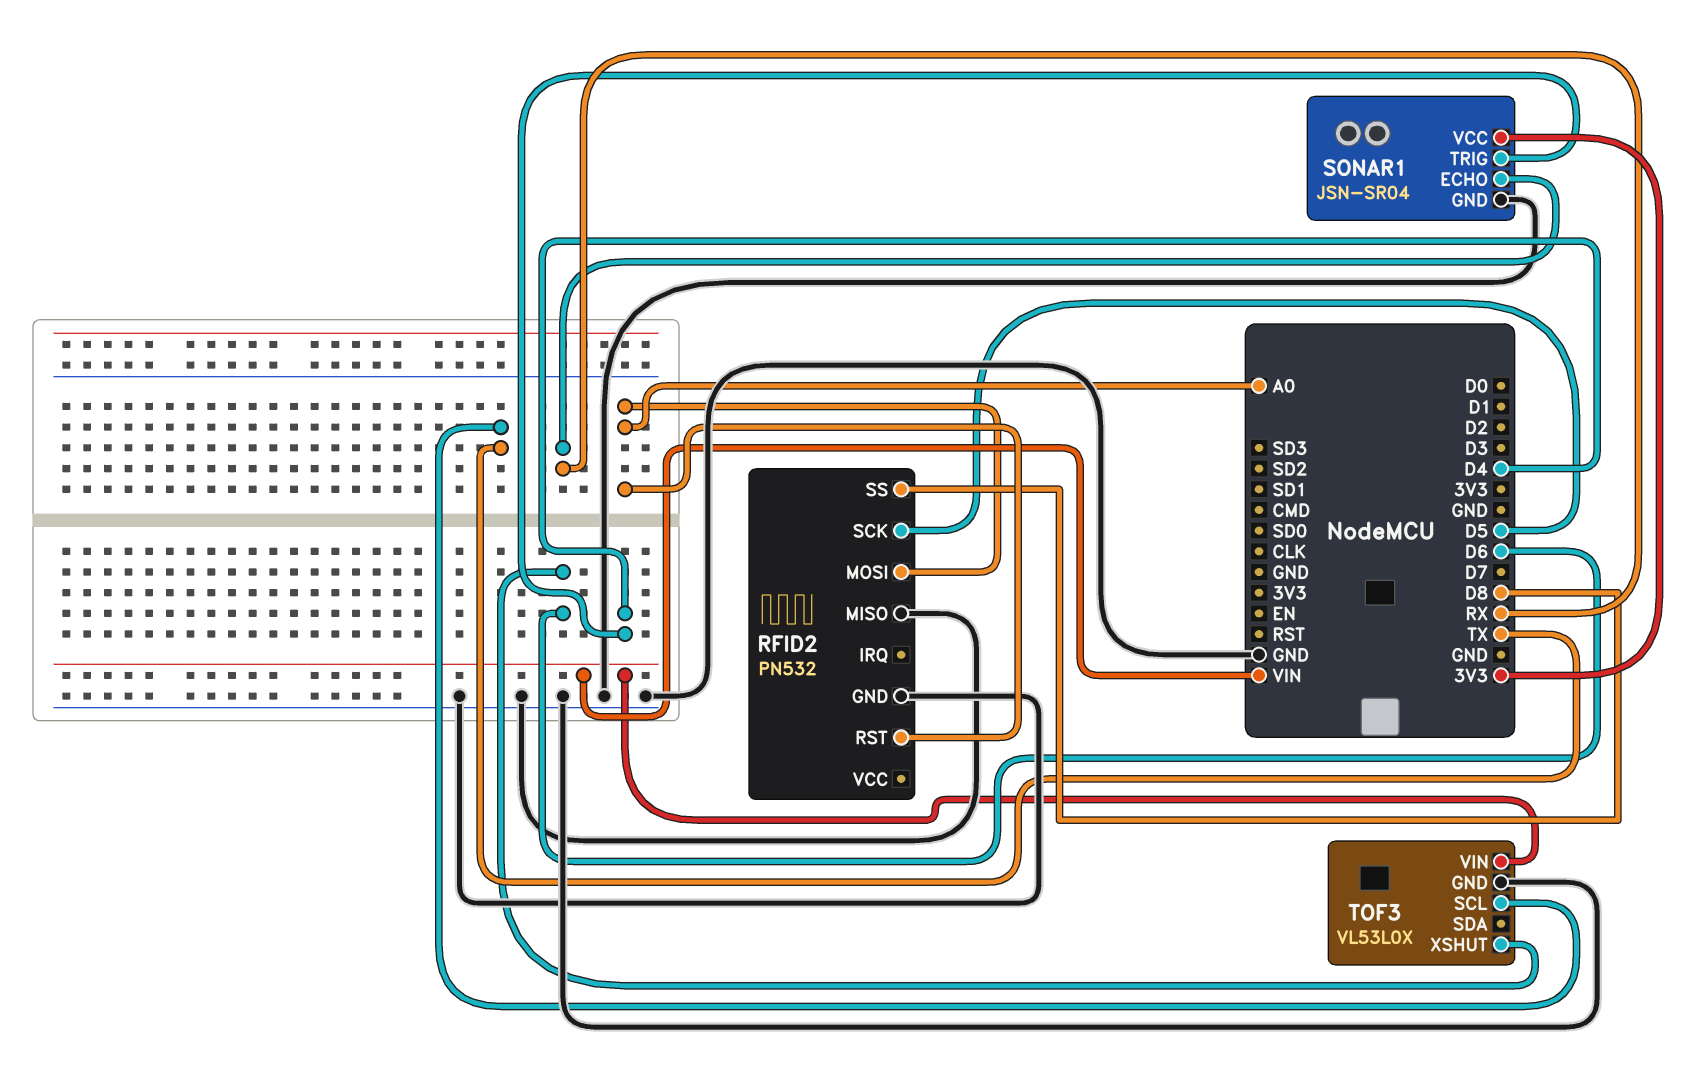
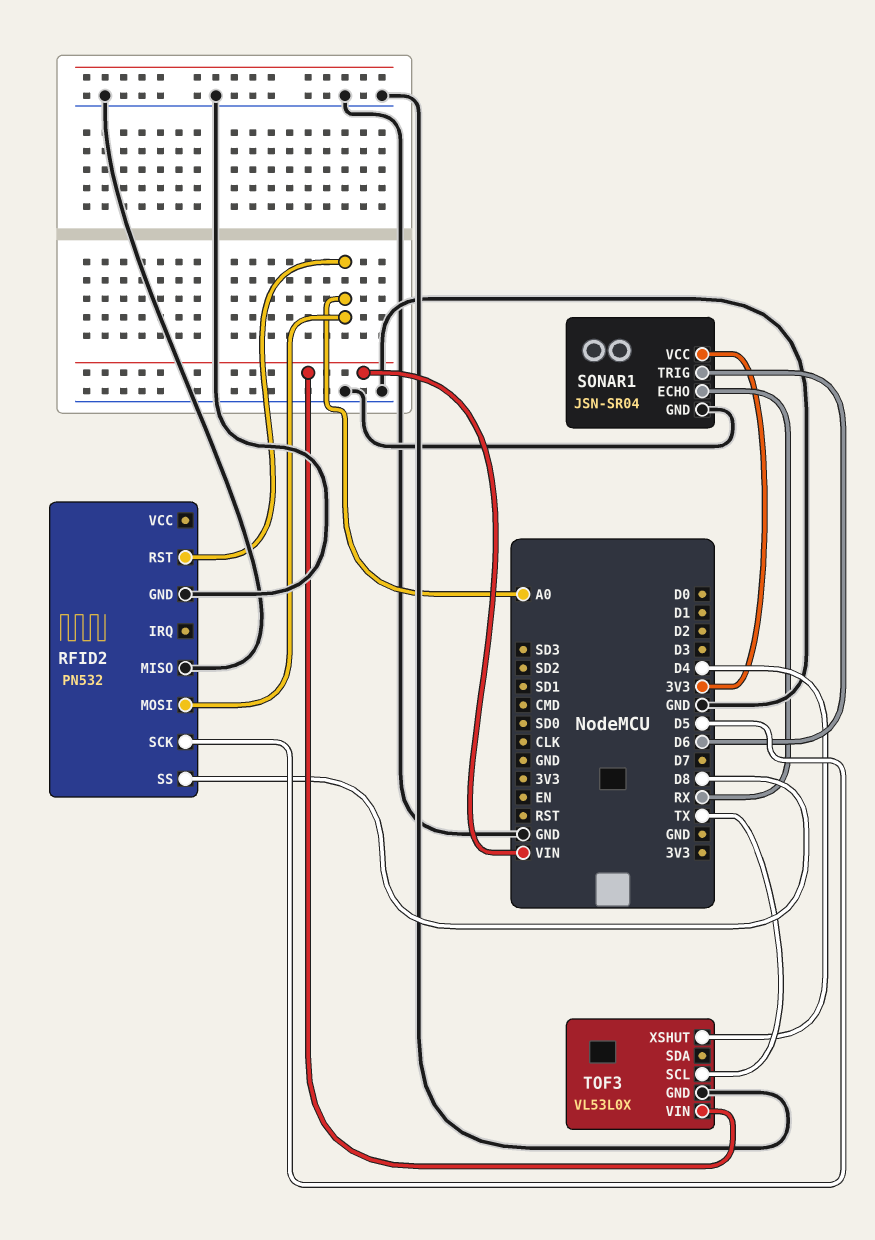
SONAR1 pin TRIG: D4 -> D6
TOF3 pin XSHUT: D6 -> D4

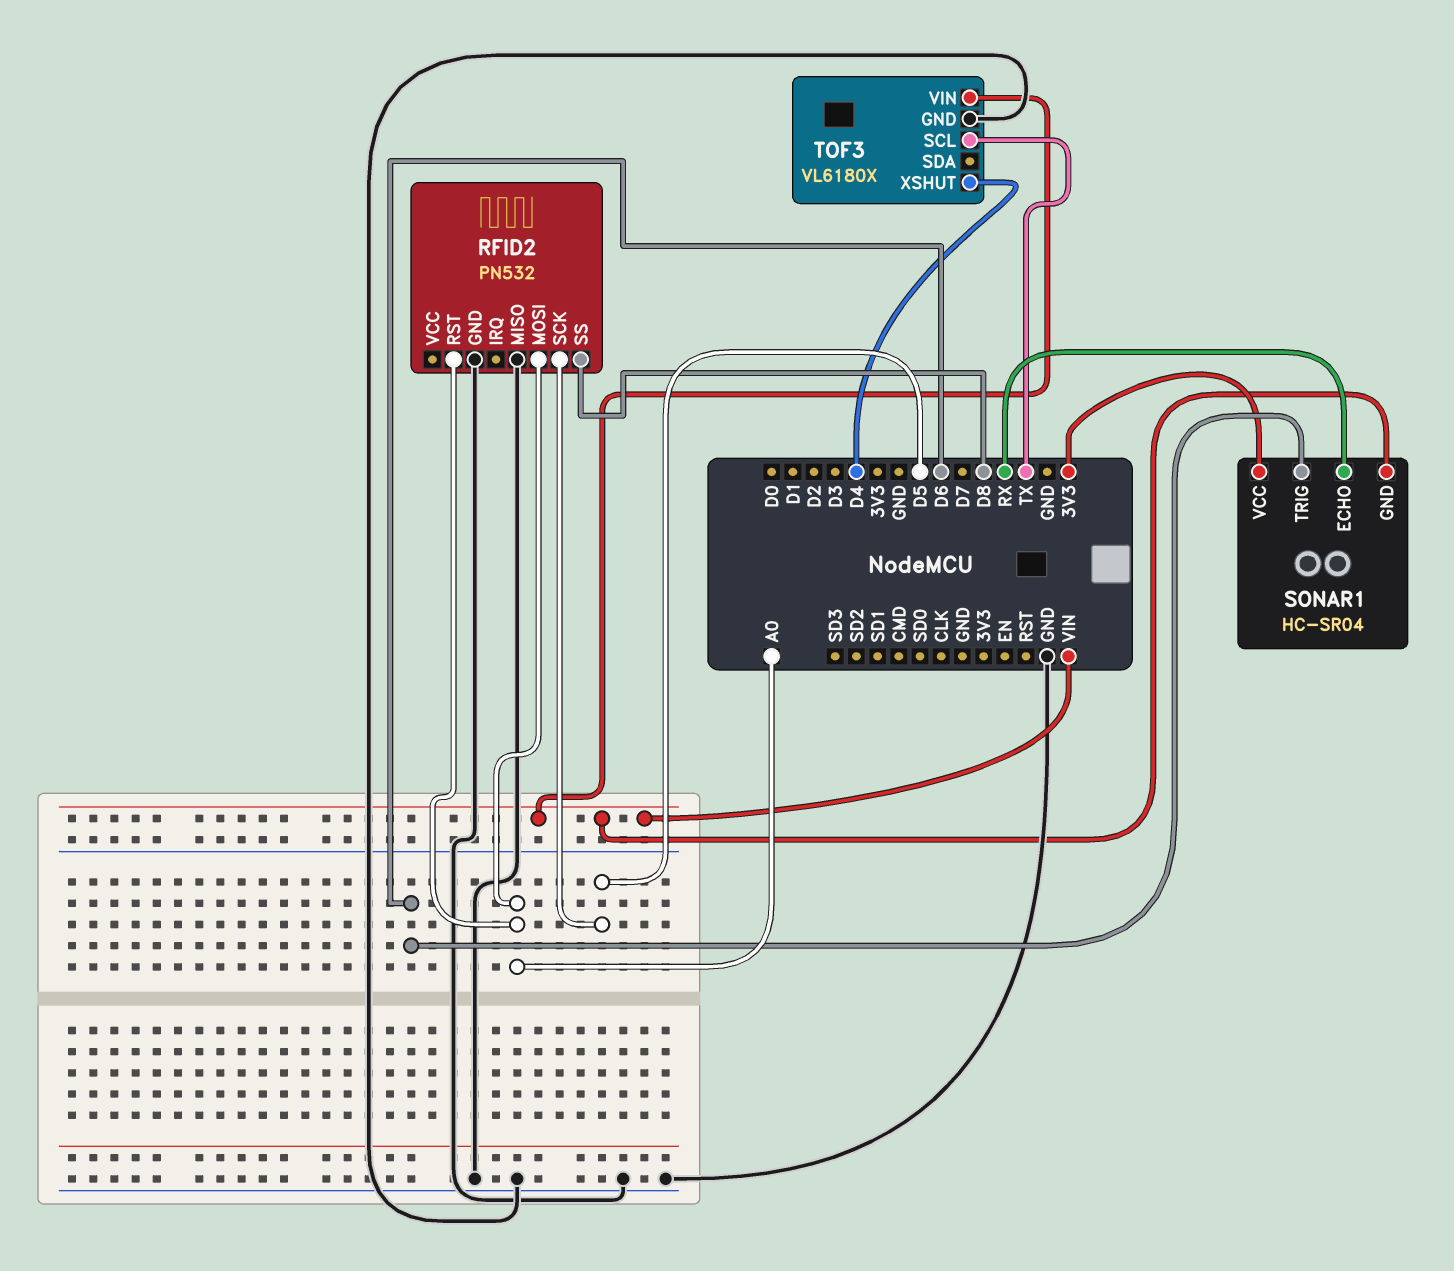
SONAR1: JSN-SR04 -> HC-SR04
SONAR1 pin GND: GND -> VIN
TOF3: VL53L0X -> VL6180X

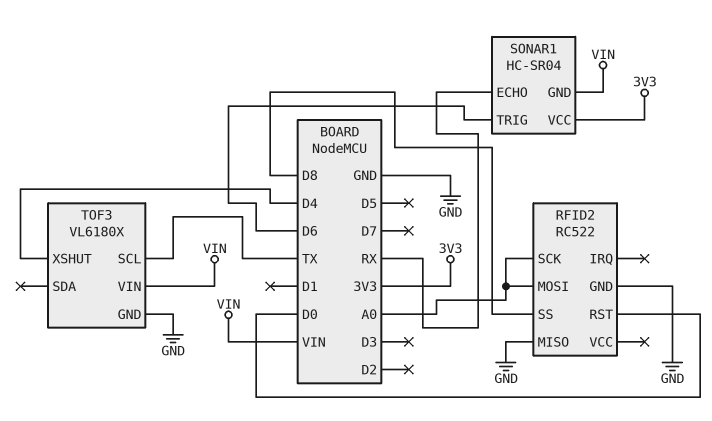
RFID2: PN532 -> RC522
RFID2 pin RST: A0 -> D0
RFID2 pin SCK: D5 -> A0

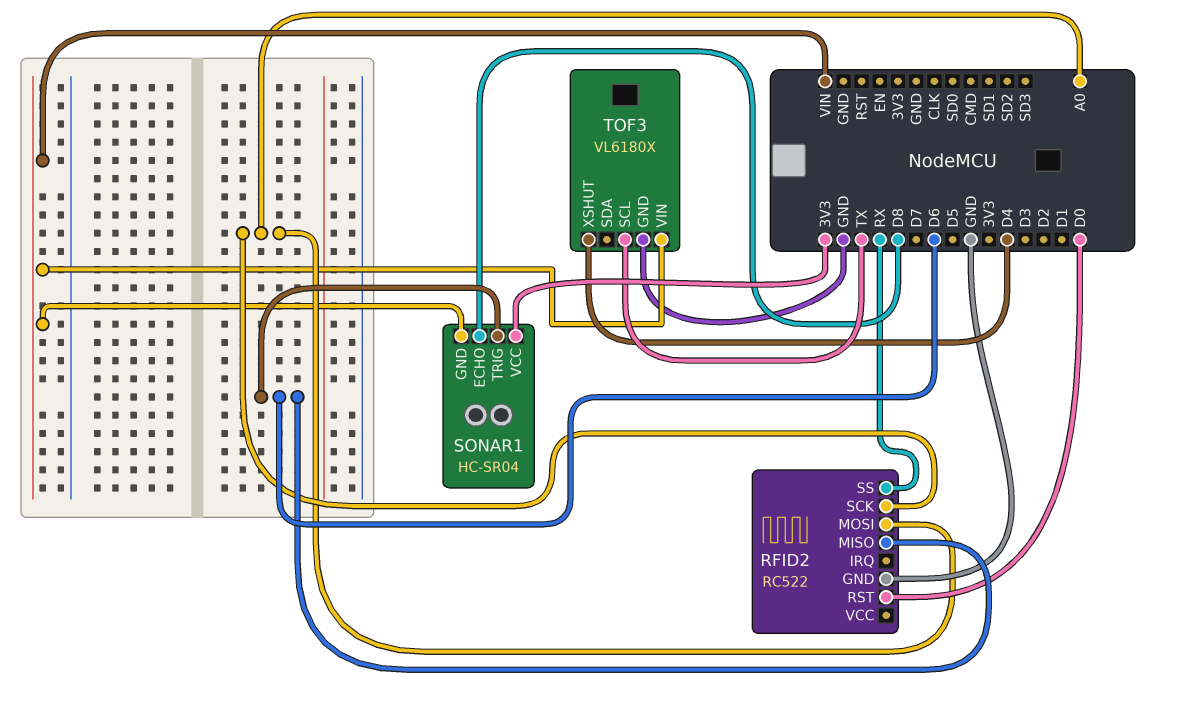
RFID2 pin MISO: GND -> D6
RFID2 pin SS: D8 -> RX
SONAR1 pin ECHO: RX -> D8

